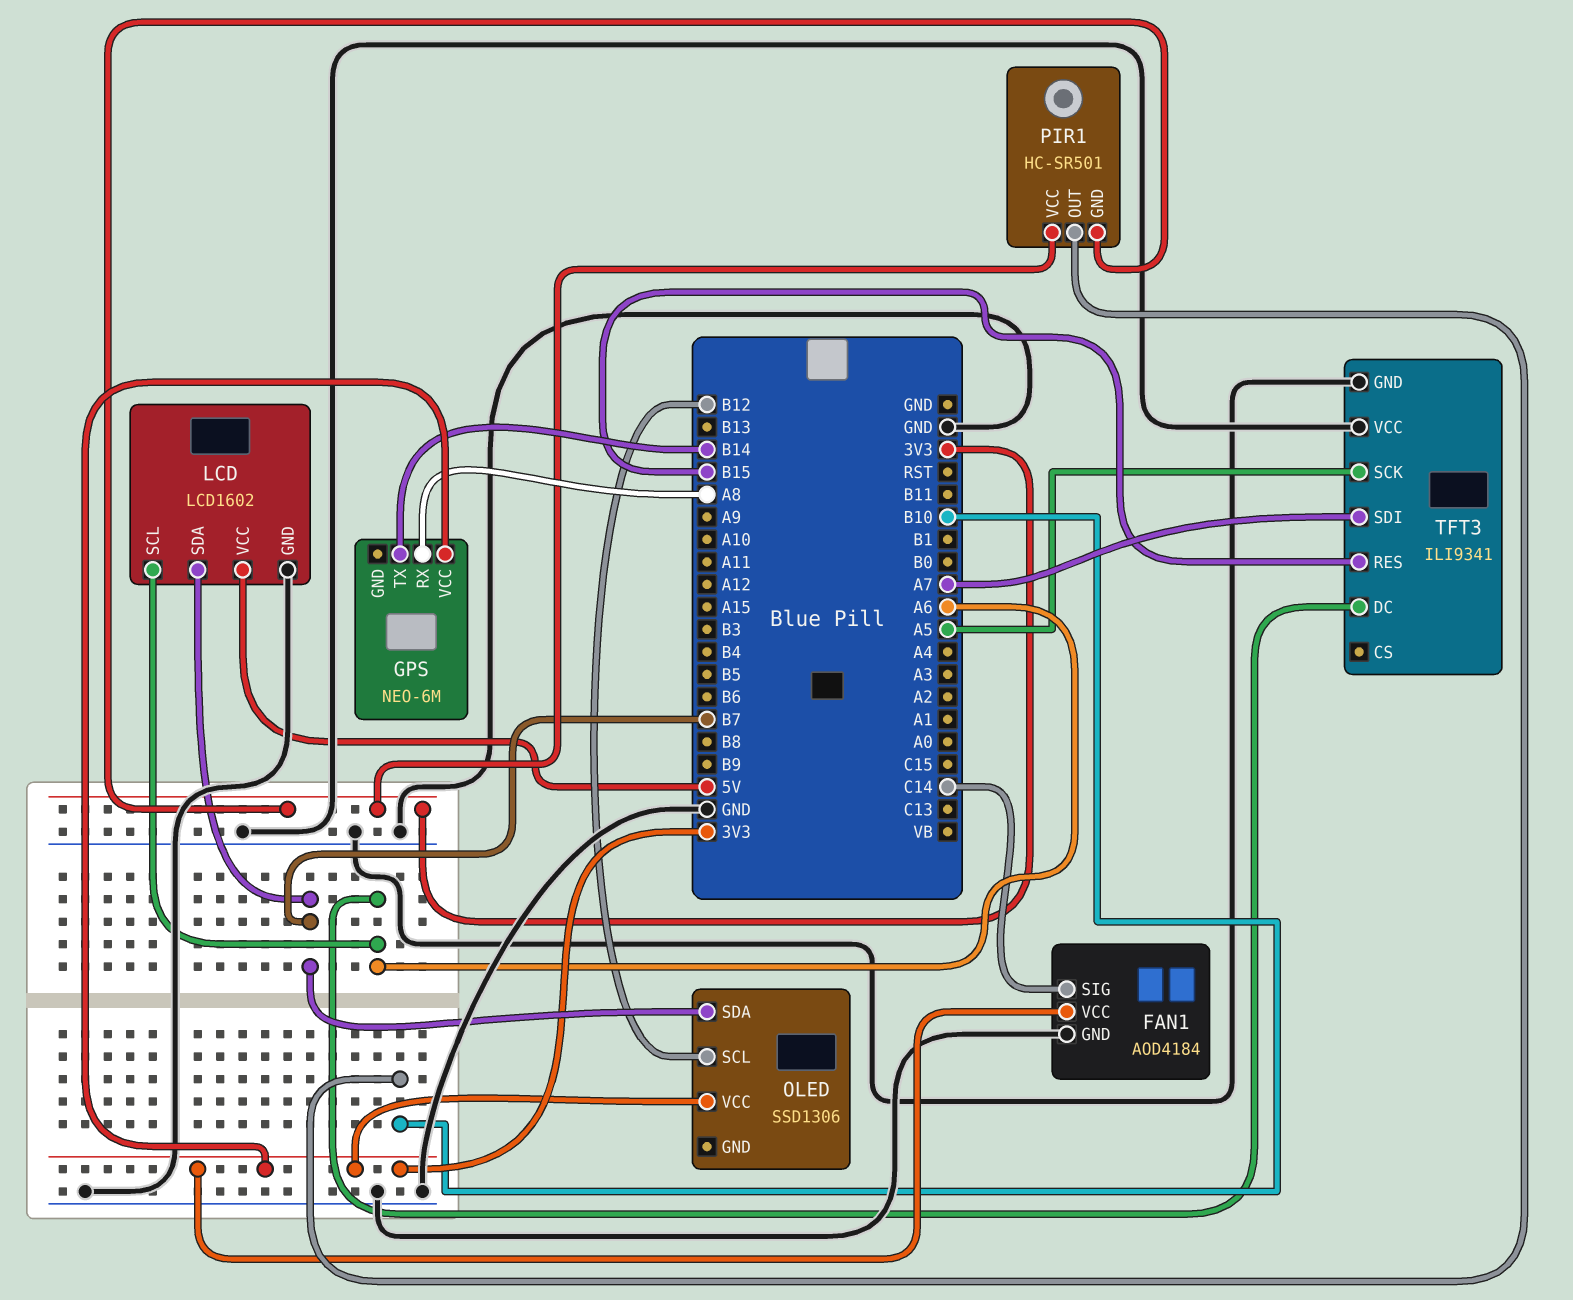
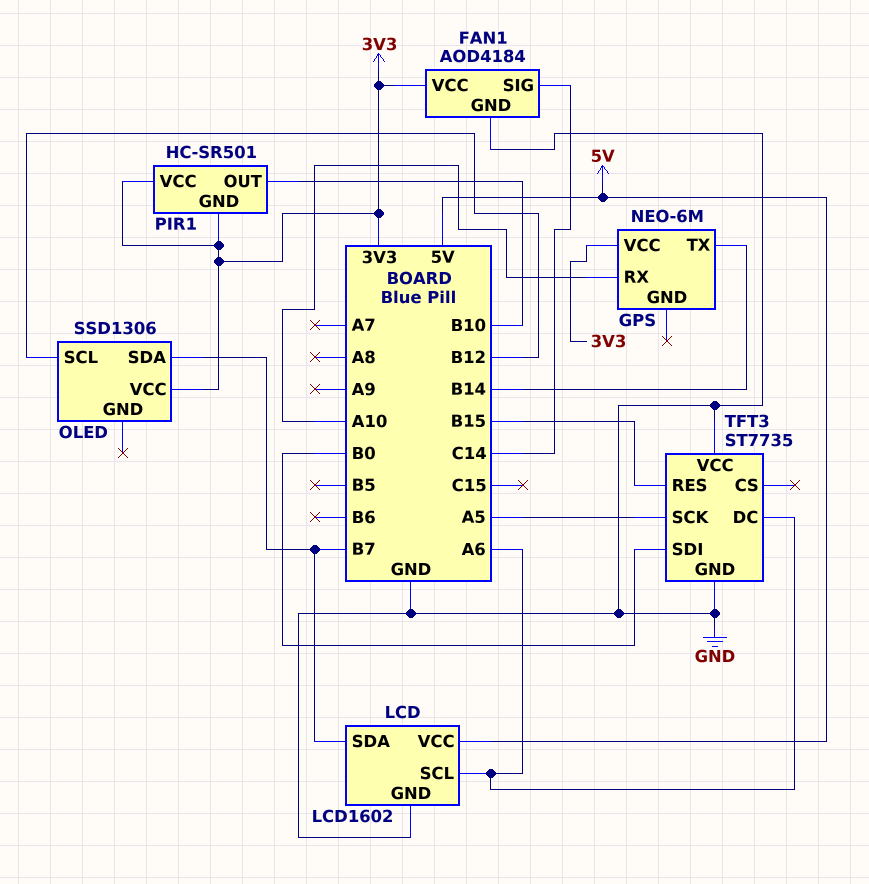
GPS pin RX: A8 -> A10
TFT3: ILI9341 -> ST7735
TFT3 pin SDI: A7 -> B0

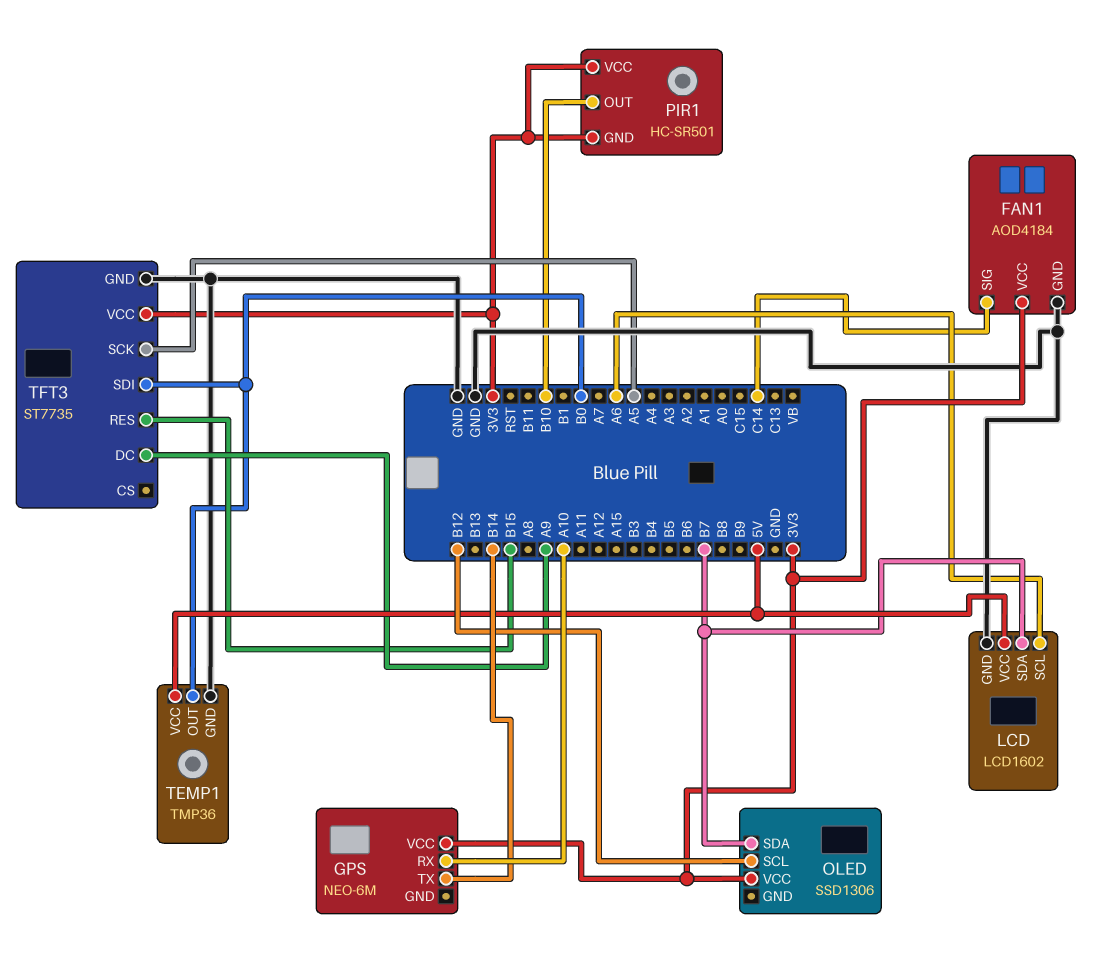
TEMP1: none -> TMP36
TEMP1 pin GND: none -> GND
TEMP1 pin OUT: none -> B0
TEMP1 pin VCC: none -> 5V
TFT3 pin DC: A6 -> A9
TFT3 pin VCC: GND -> 3V3

